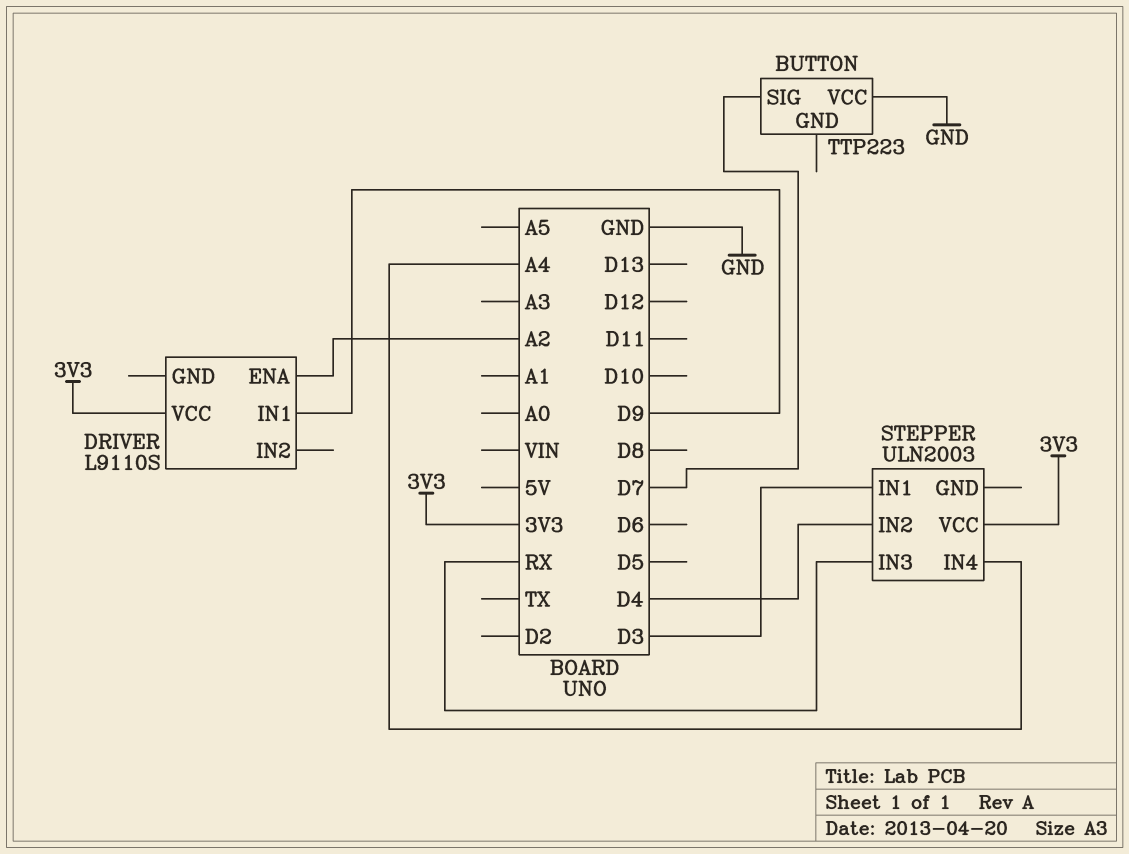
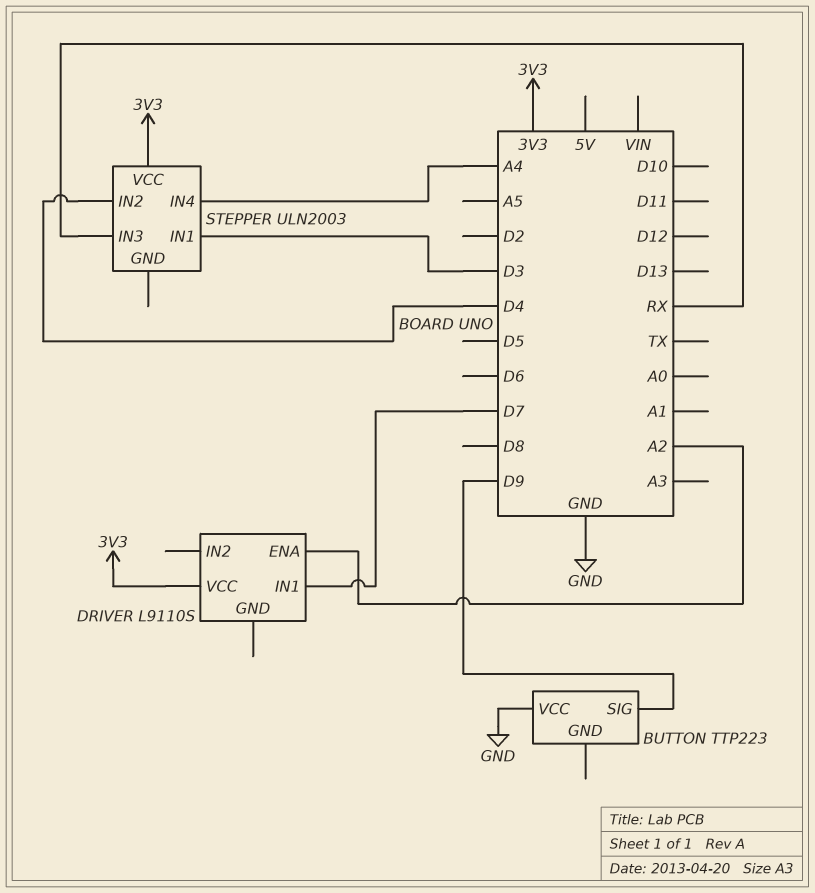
BUTTON pin SIG: D7 -> D9
DRIVER pin IN1: D9 -> D7

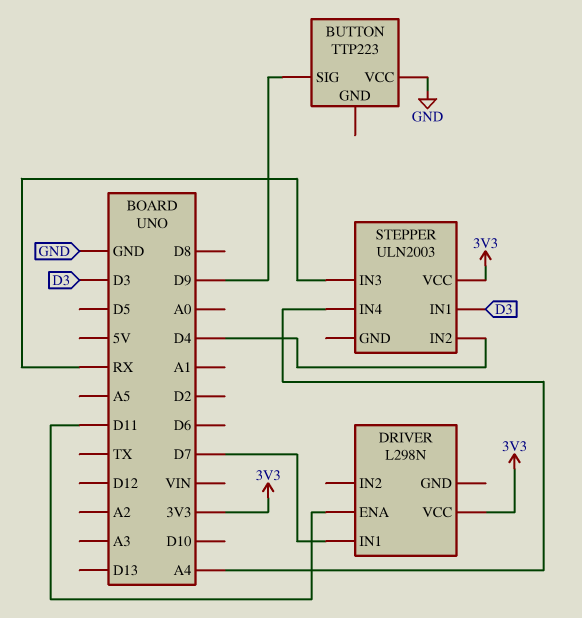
DRIVER: L9110S -> L298N
DRIVER pin ENA: A2 -> D11

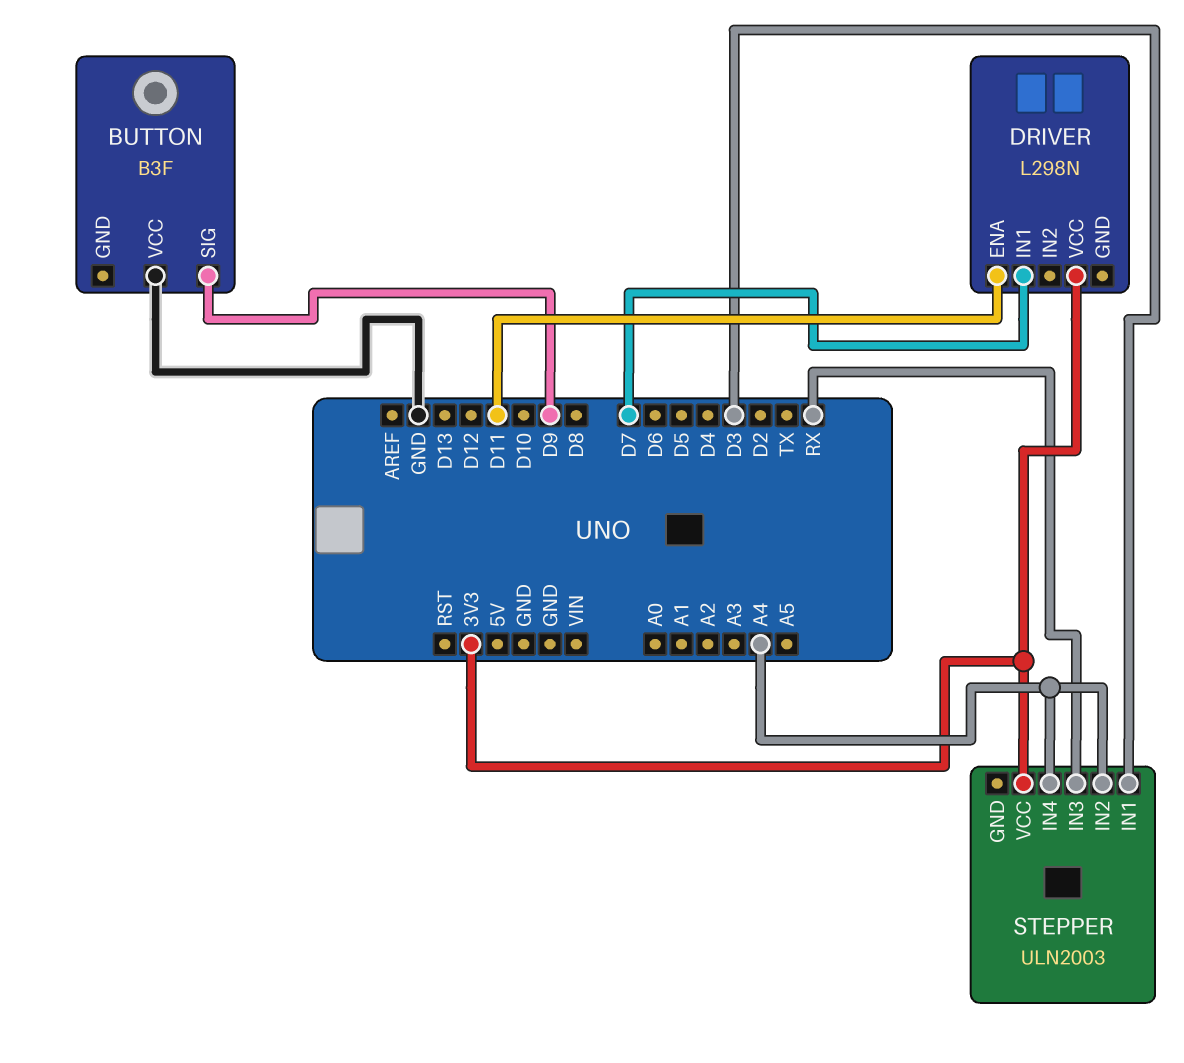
BUTTON: TTP223 -> B3F
STEPPER pin IN2: D4 -> A4

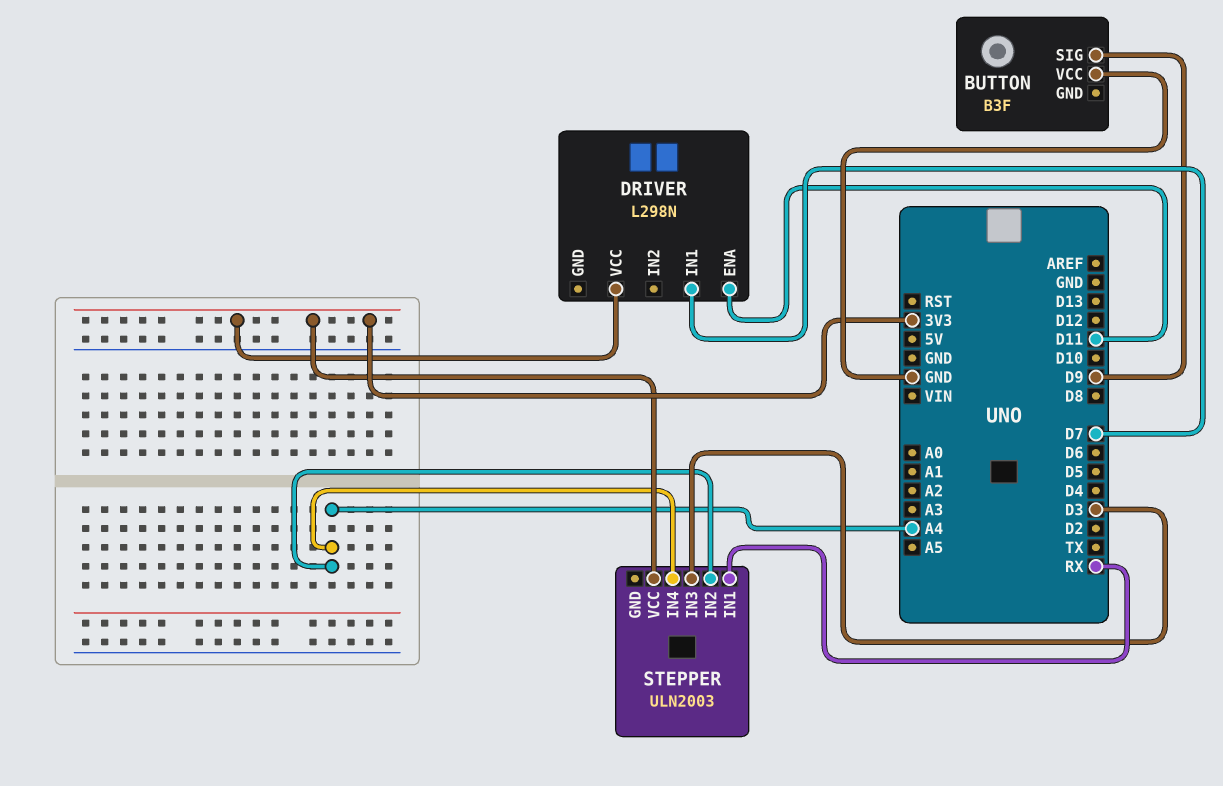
STEPPER pin IN1: D3 -> RX
STEPPER pin IN3: RX -> D3

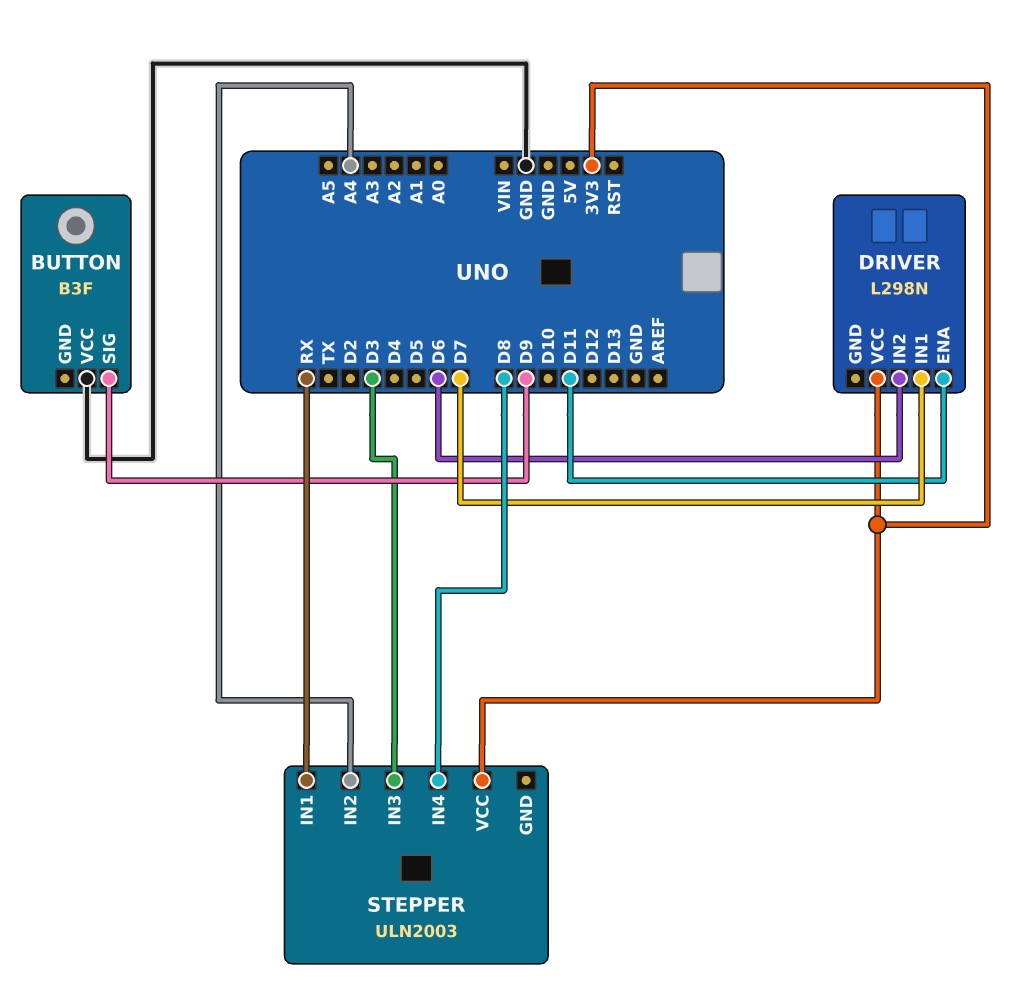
DRIVER pin IN2: none -> D6
STEPPER pin IN4: A4 -> D8

